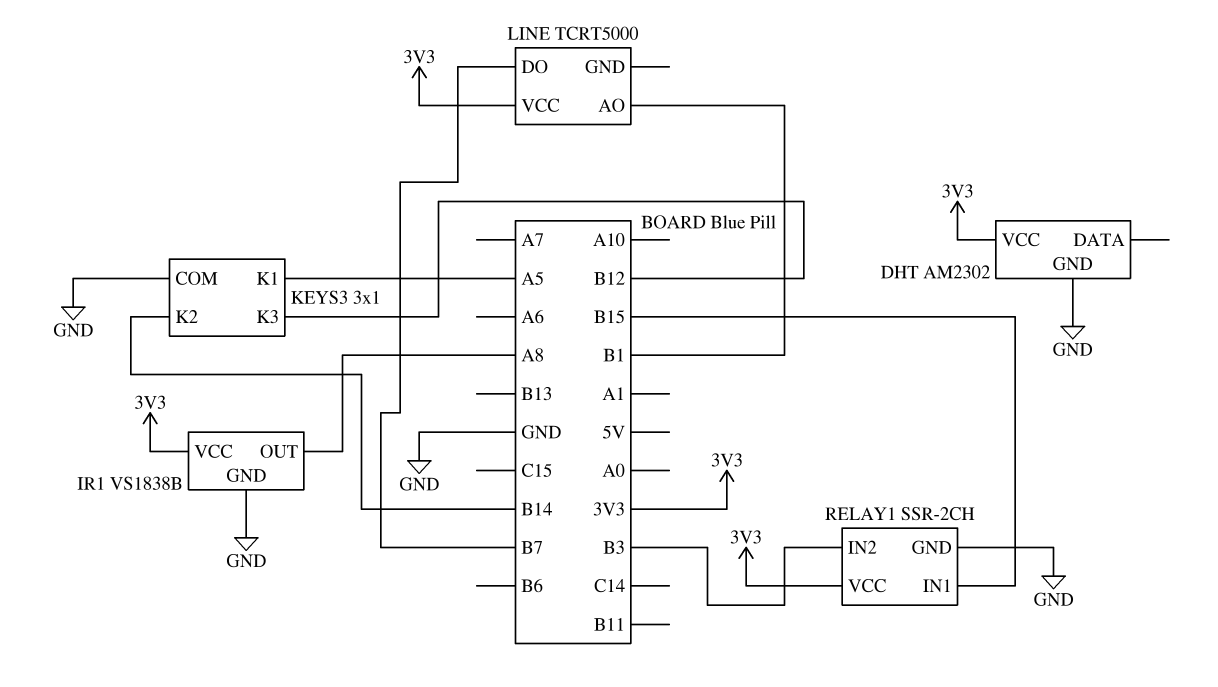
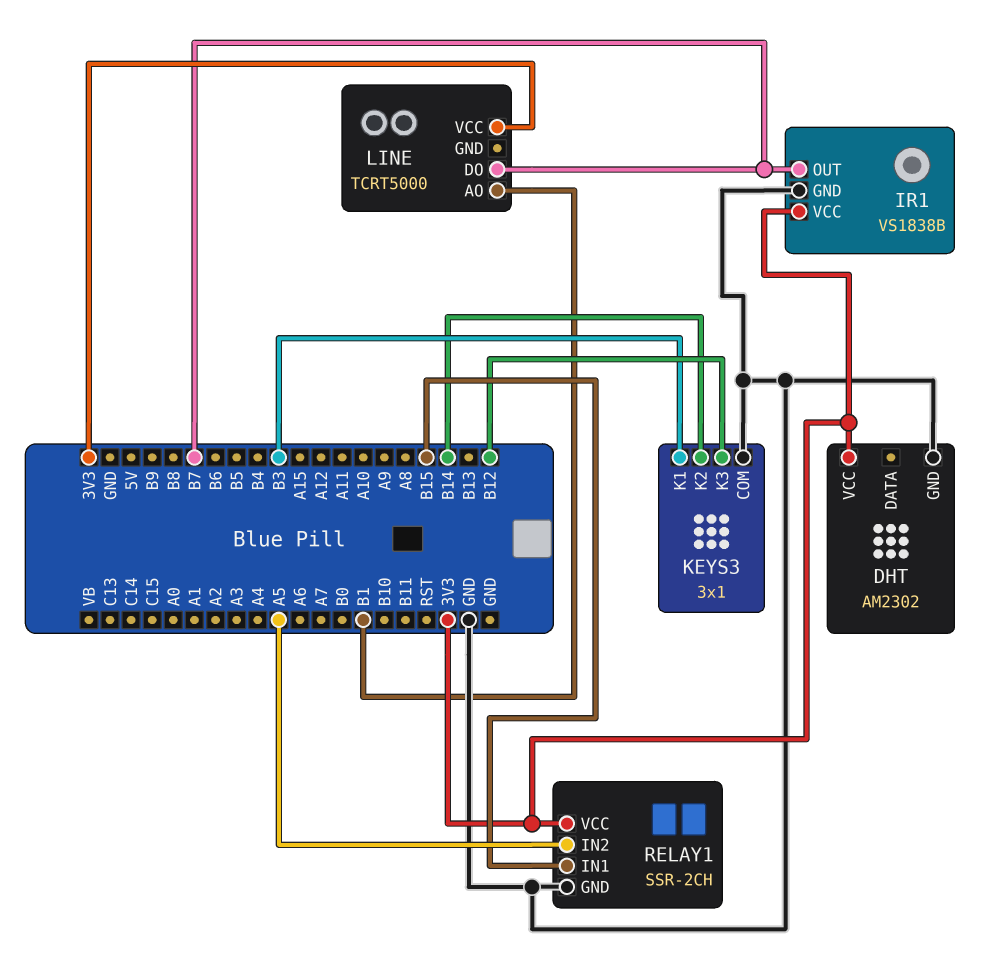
IR1 pin OUT: A8 -> B7
KEYS3 pin K1: A5 -> B3
RELAY1 pin IN2: B3 -> A5

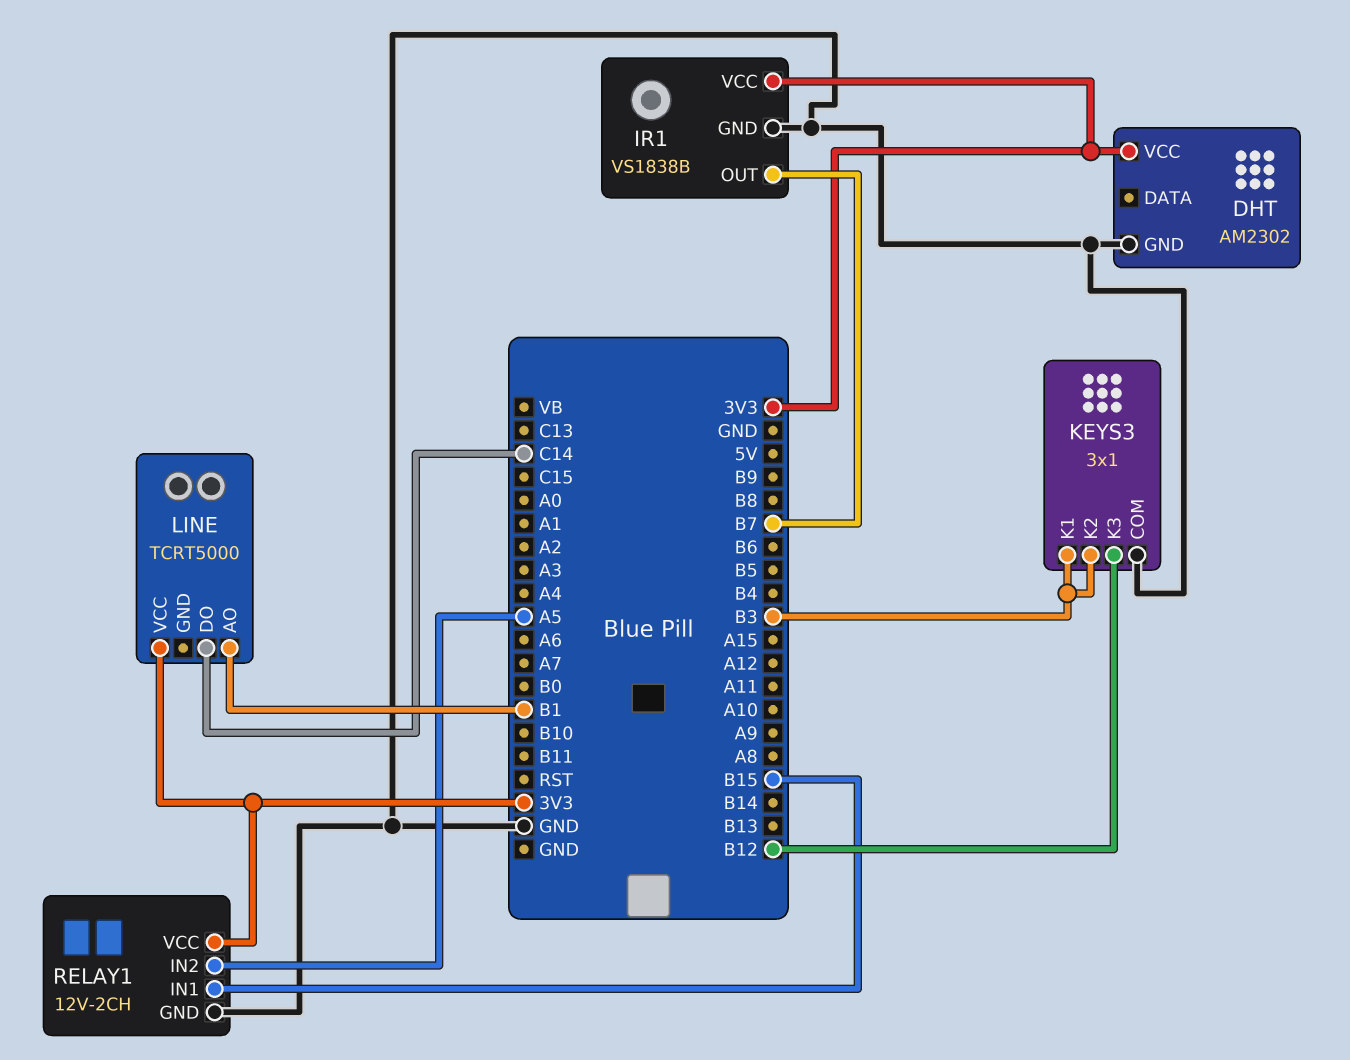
KEYS3 pin K2: B14 -> B3
LINE pin DO: B7 -> C14
RELAY1: SSR-2CH -> 12V-2CH

